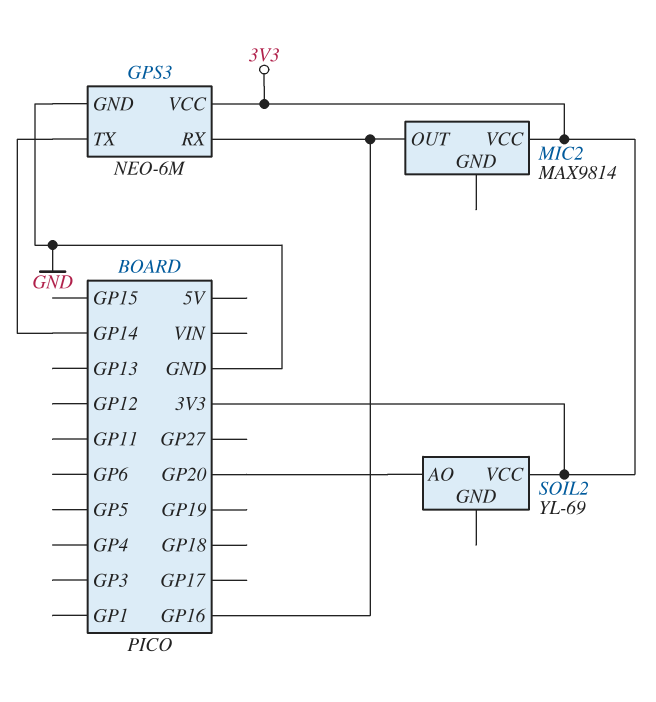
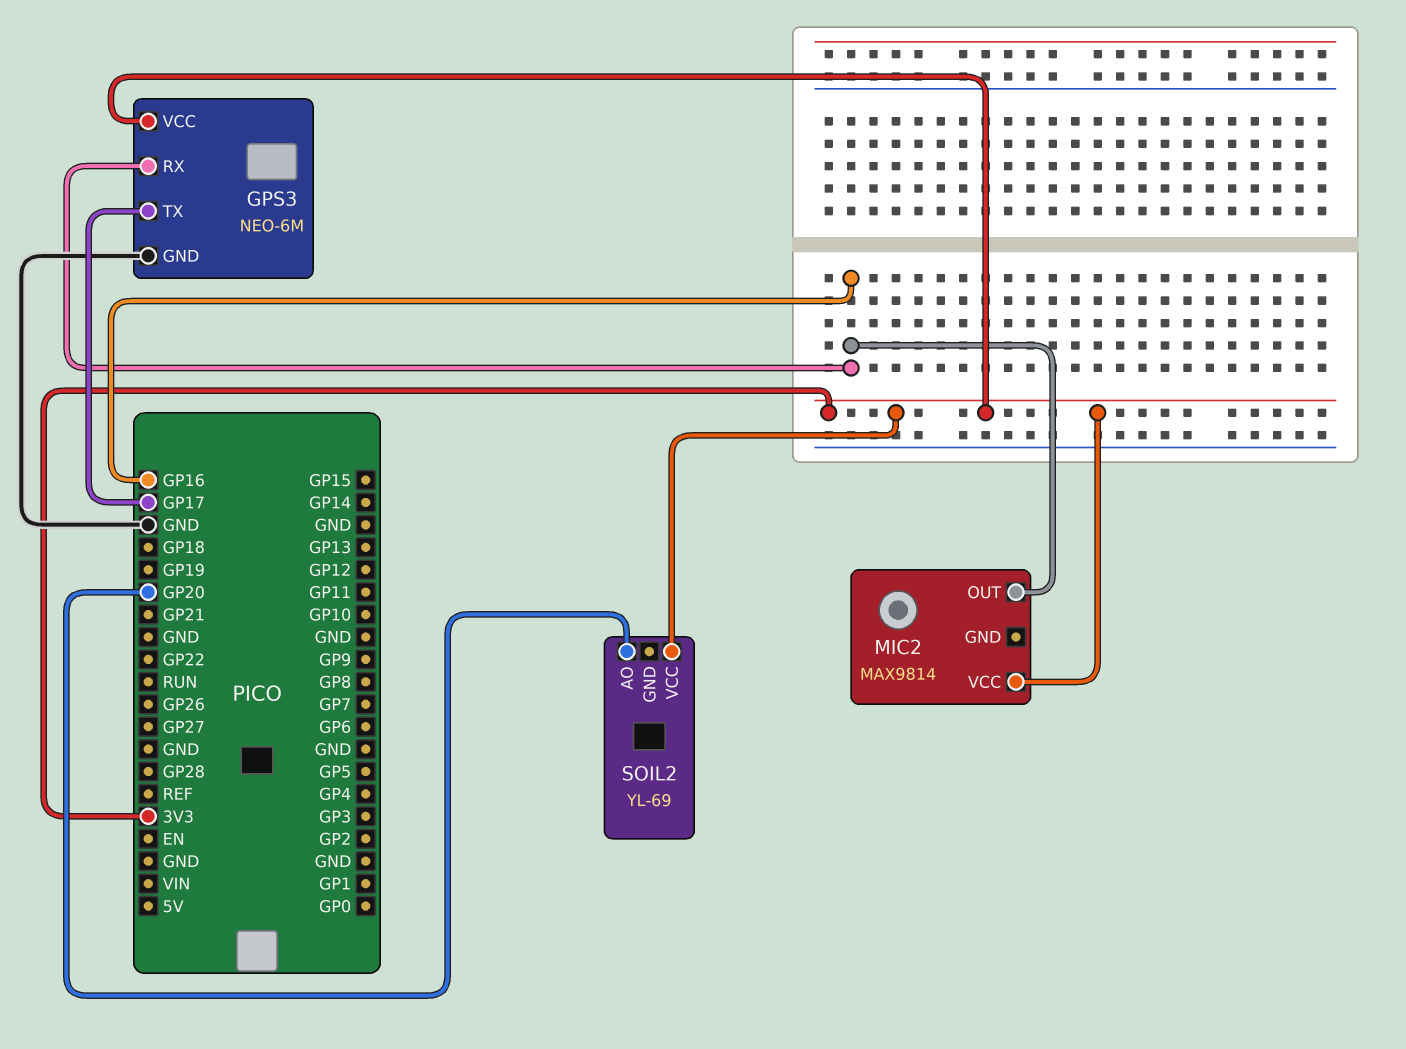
GPS3 pin TX: GP14 -> GP17

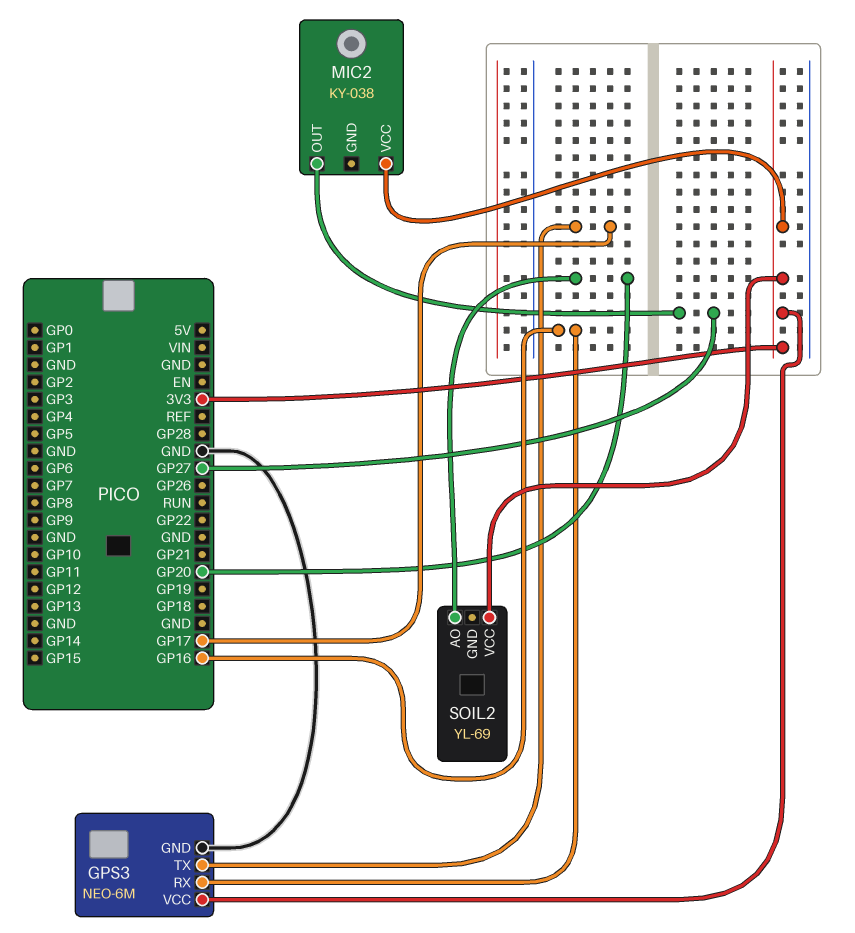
MIC2: MAX9814 -> KY-038
MIC2 pin OUT: GP16 -> GP27

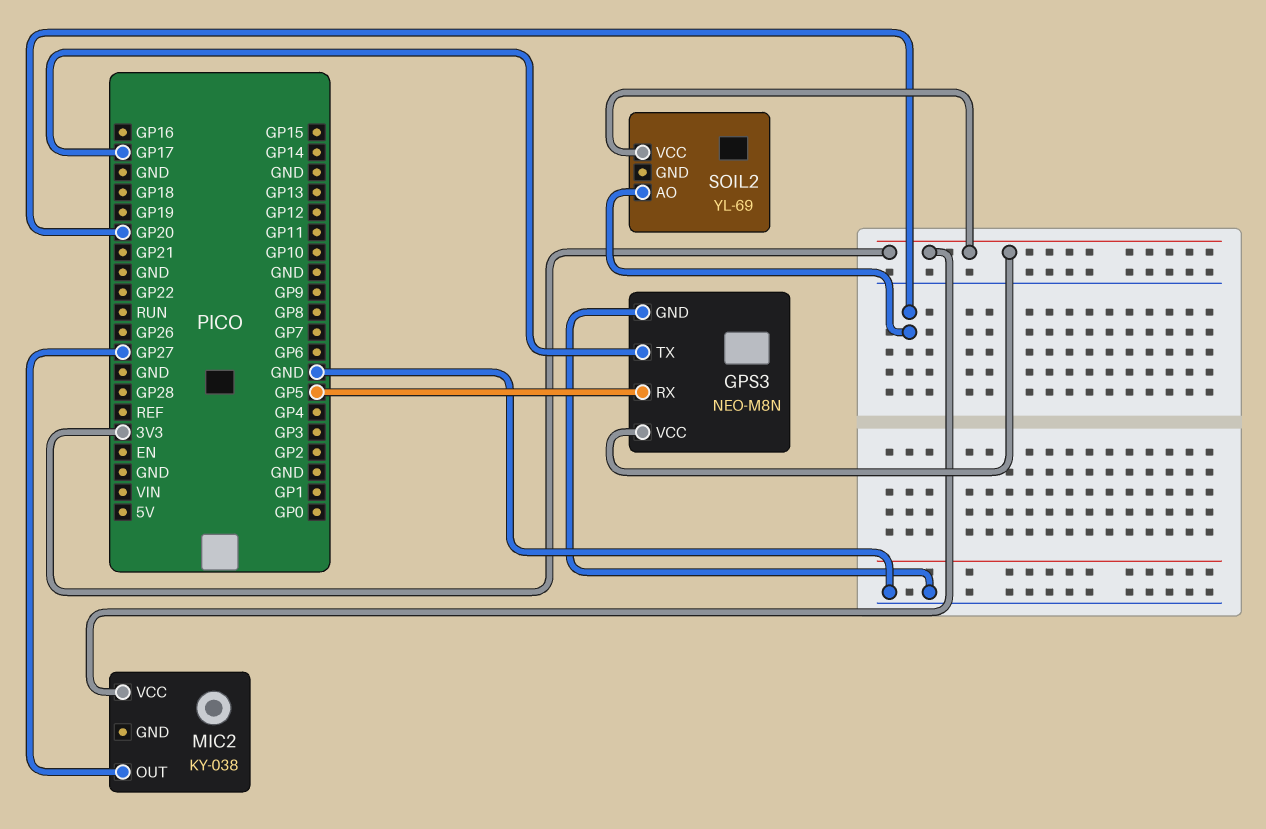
GPS3: NEO-6M -> NEO-M8N
GPS3 pin RX: GP16 -> GP5

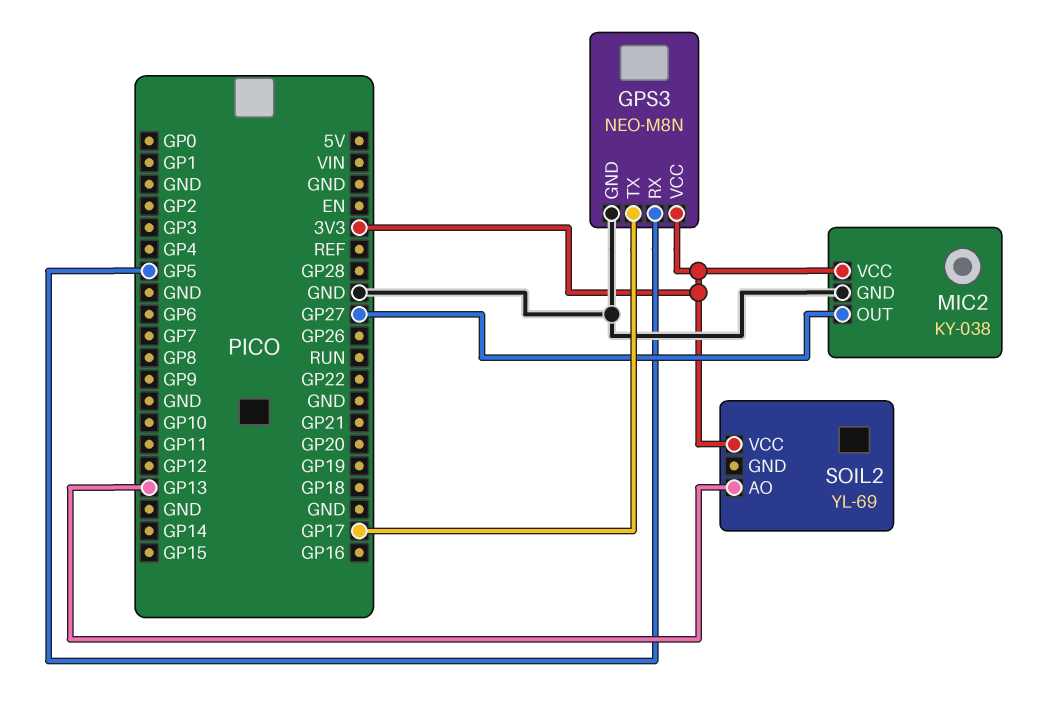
MIC2 pin GND: none -> GND
SOIL2 pin AO: GP20 -> GP13

